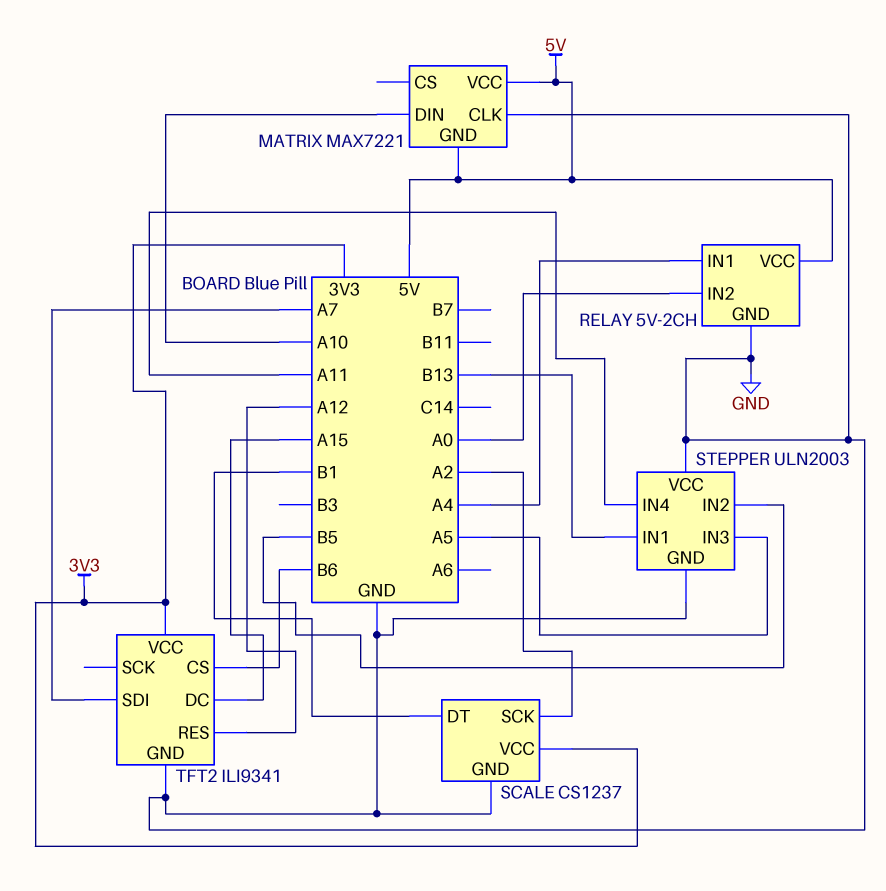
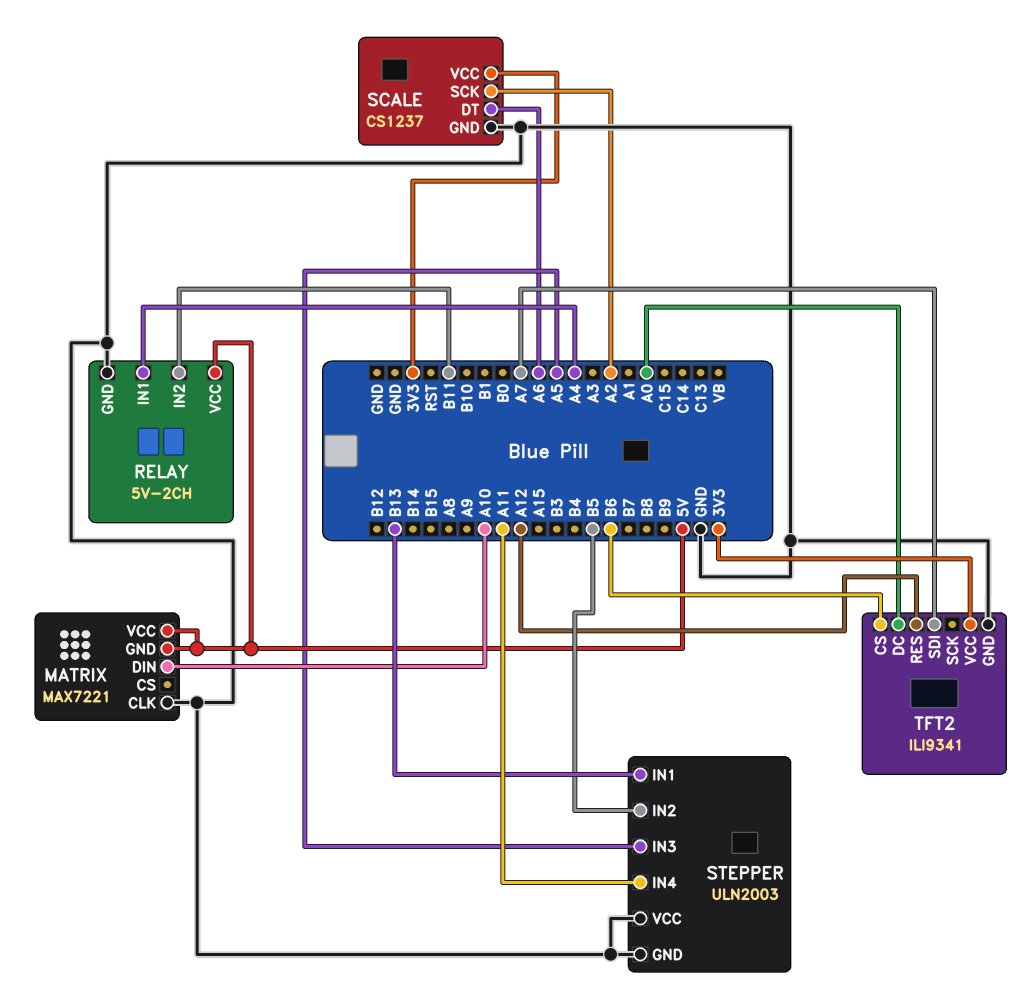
RELAY pin IN2: A0 -> B11
SCALE pin DT: B1 -> A6
TFT2 pin DC: A15 -> A0

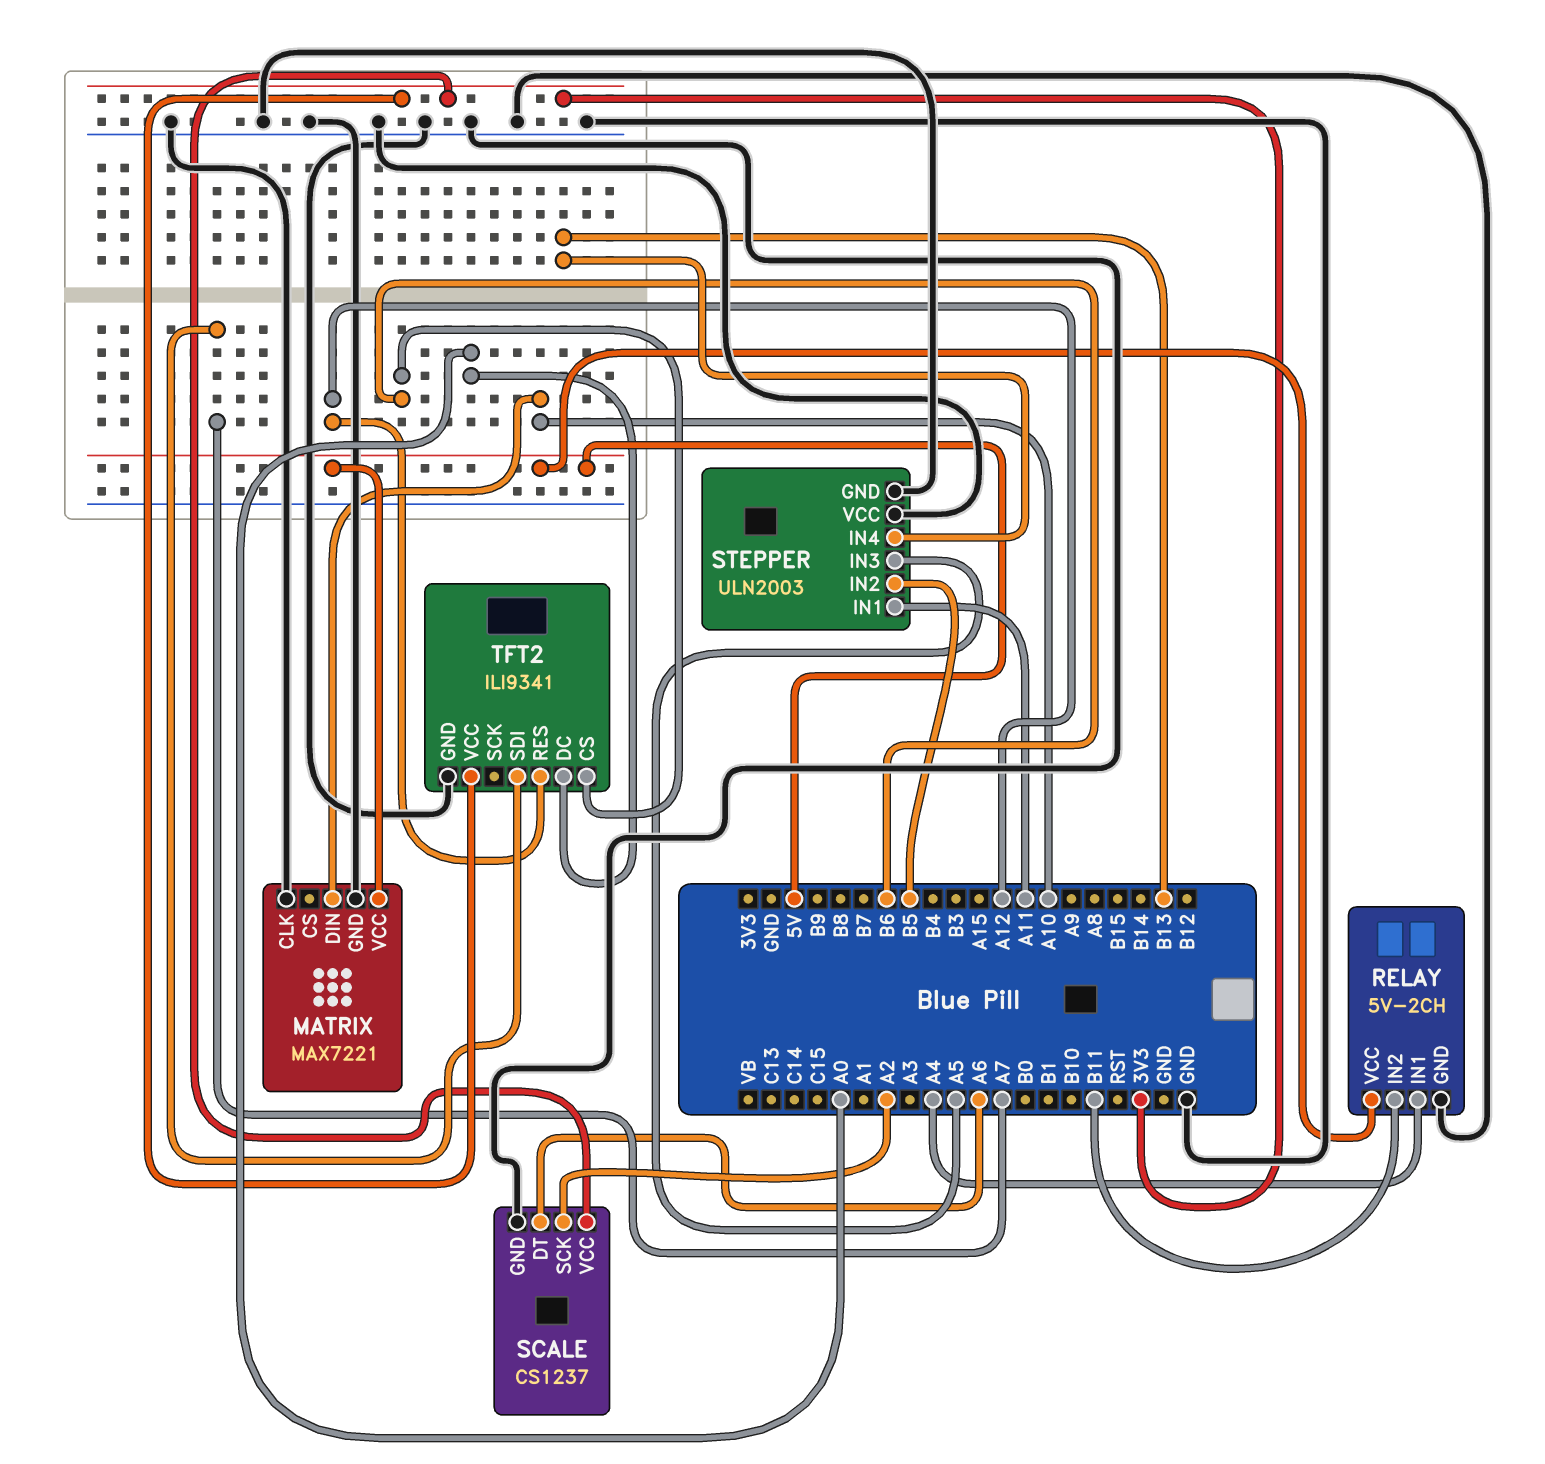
MATRIX pin GND: 5V -> GND
STEPPER pin IN1: B13 -> A11
STEPPER pin IN4: A11 -> B13

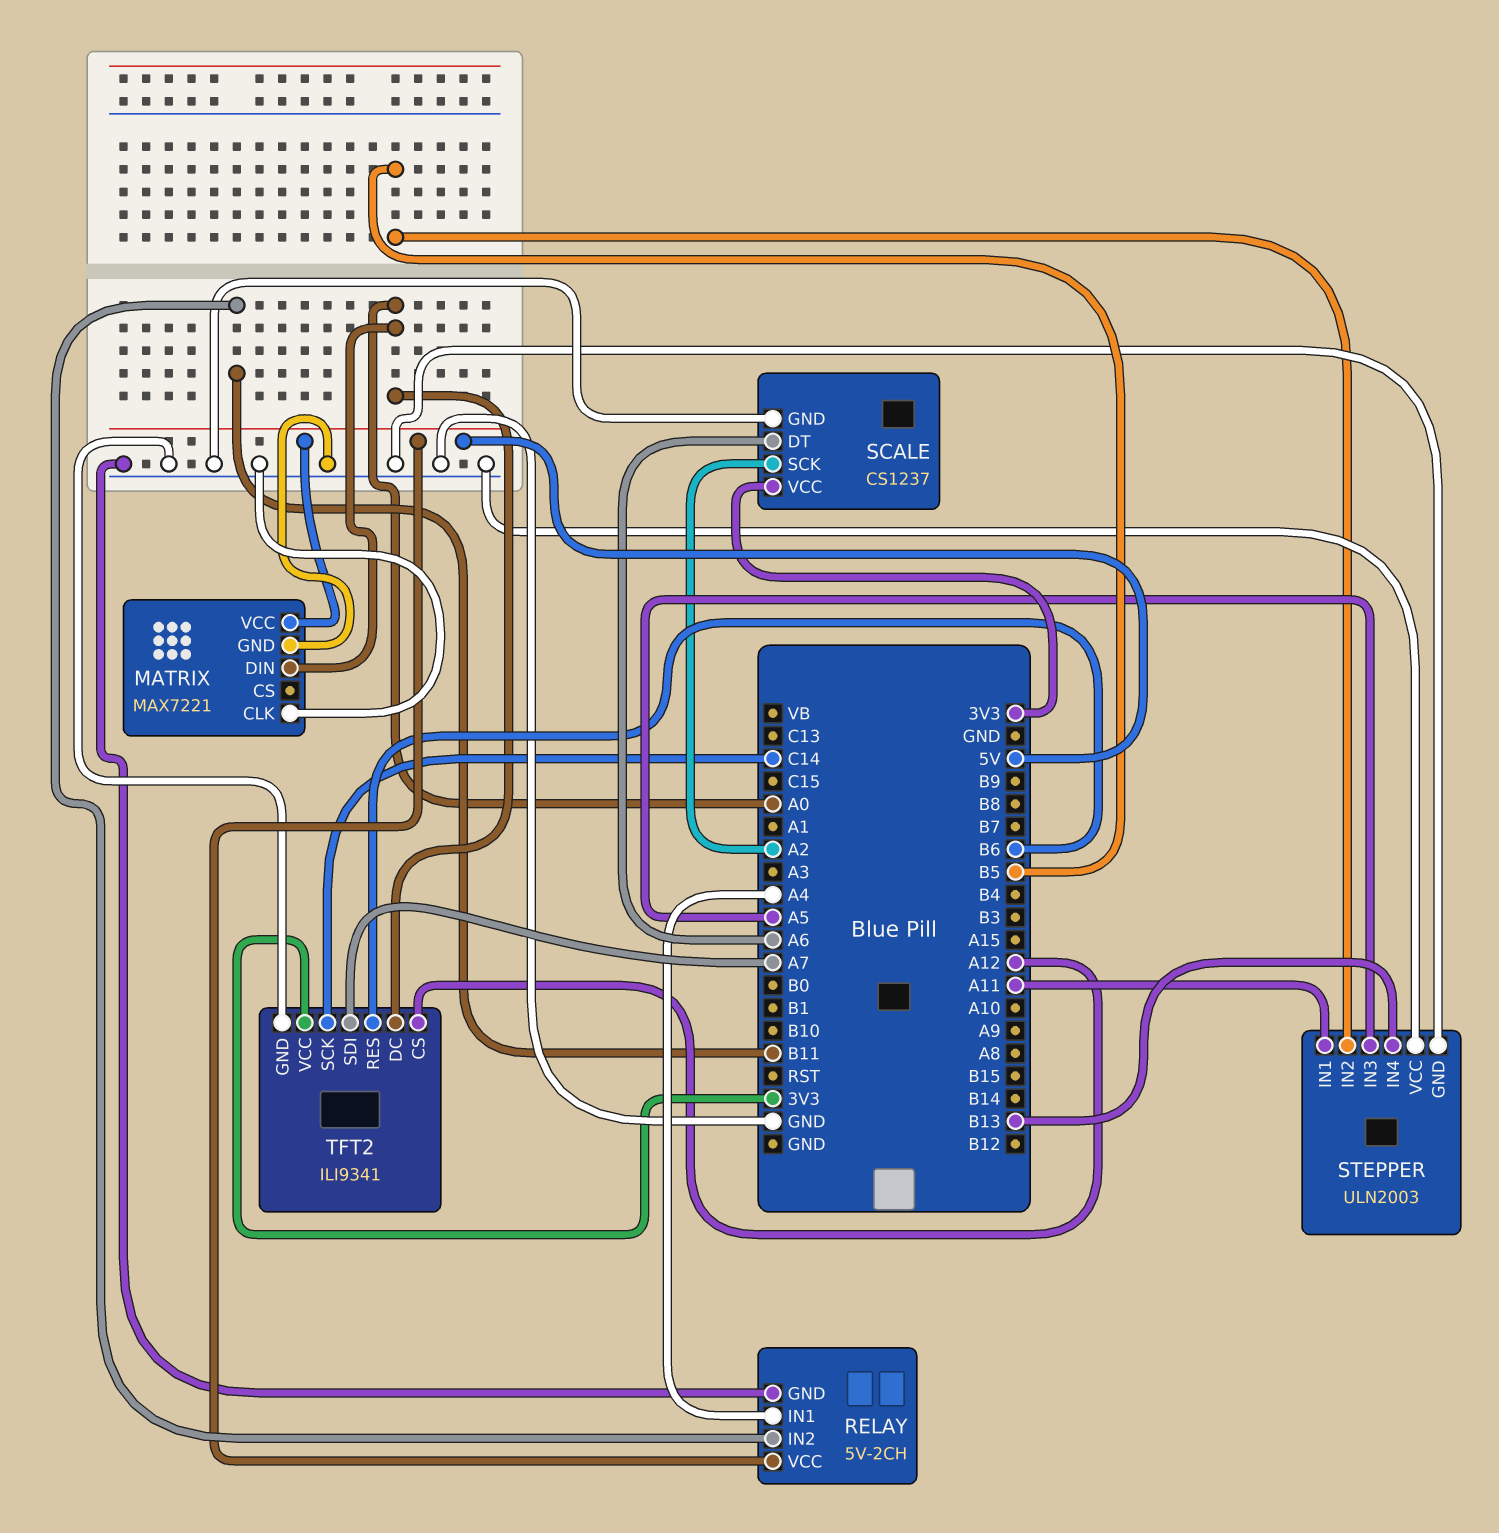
MATRIX pin DIN: A10 -> A0
TFT2 pin CS: B6 -> A12
TFT2 pin RES: A12 -> B6
TFT2 pin SCK: none -> C14

